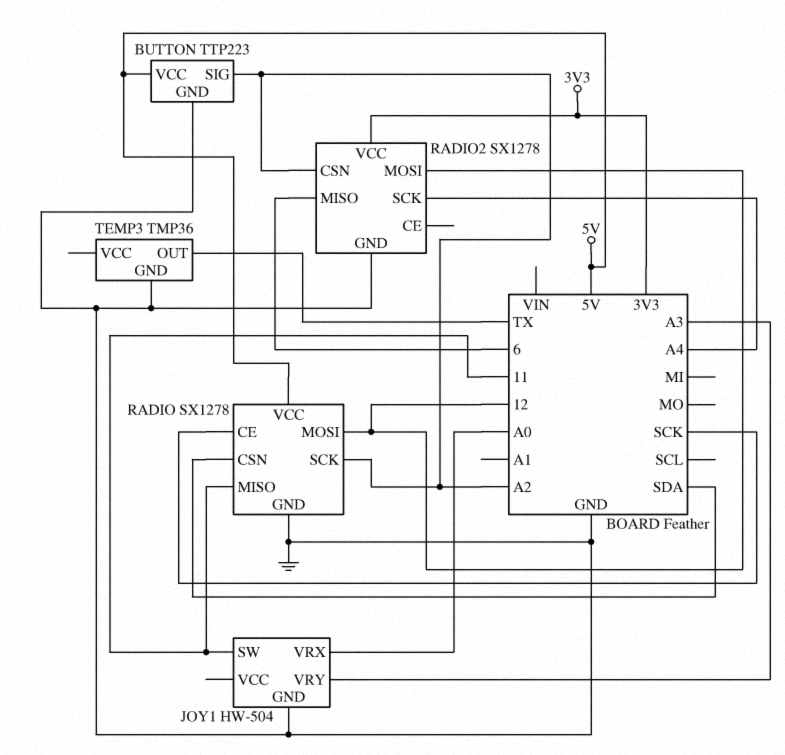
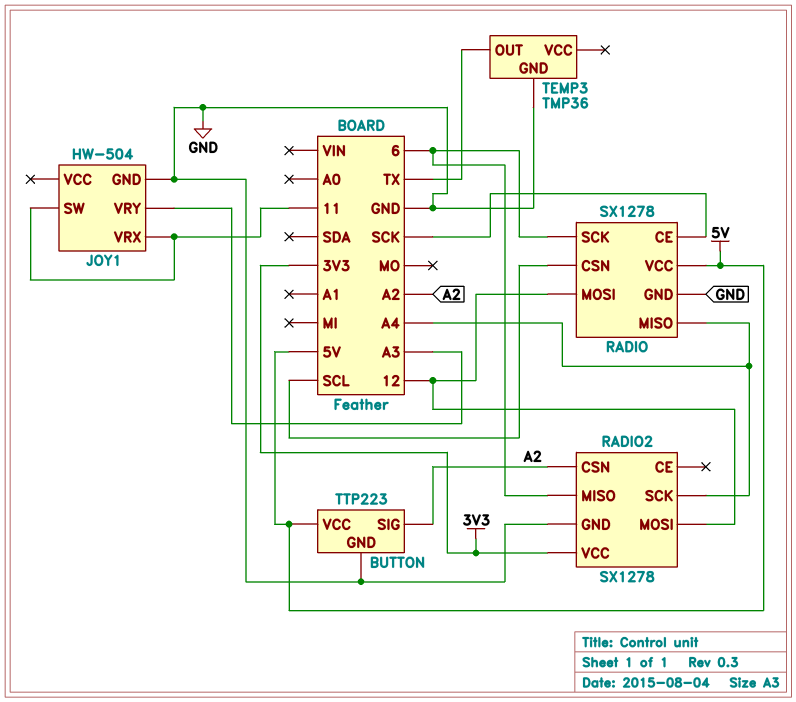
JOY1 pin VRX: A0 -> 11
RADIO pin CSN: SDA -> SCL
RADIO pin MISO: 11 -> A4
RADIO pin SCK: A2 -> 6

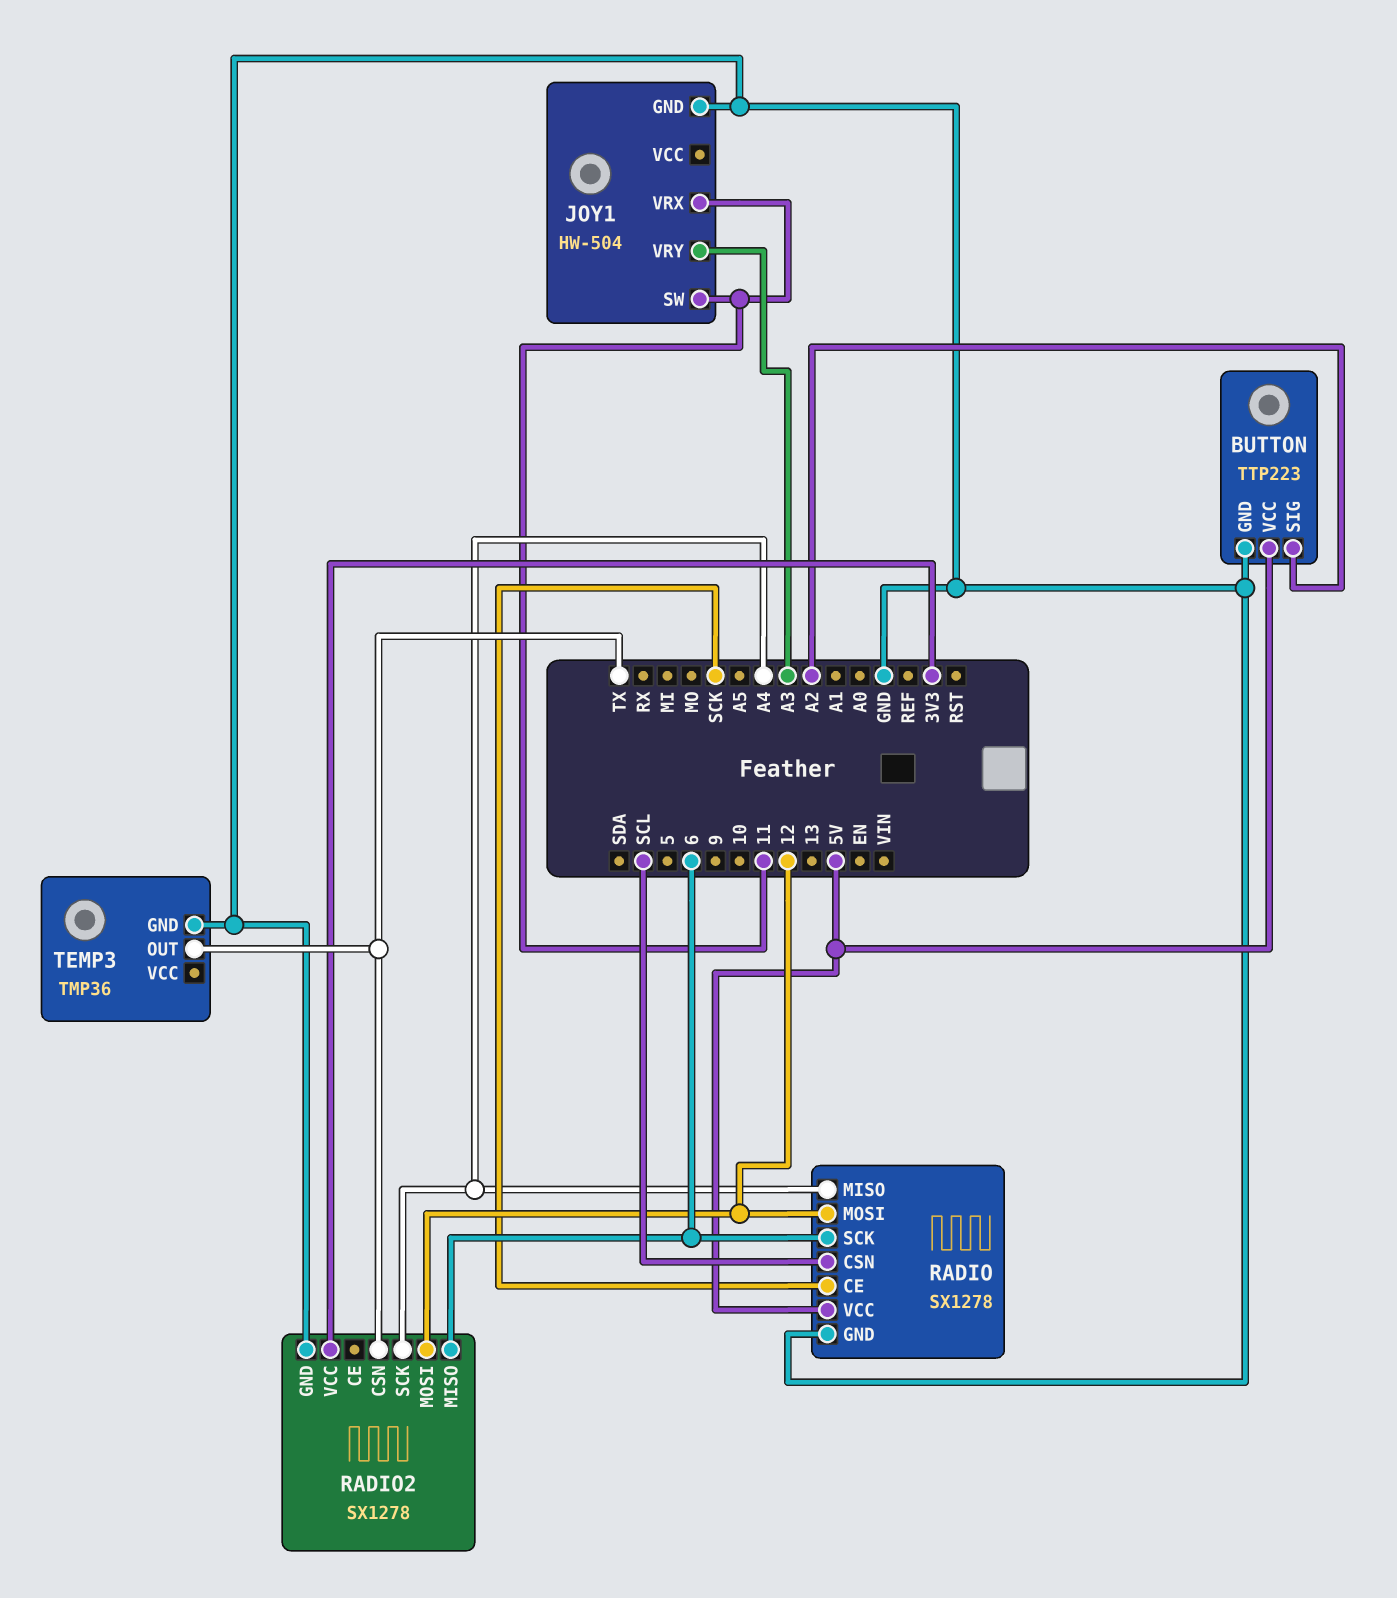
RADIO2 pin CSN: A2 -> TX

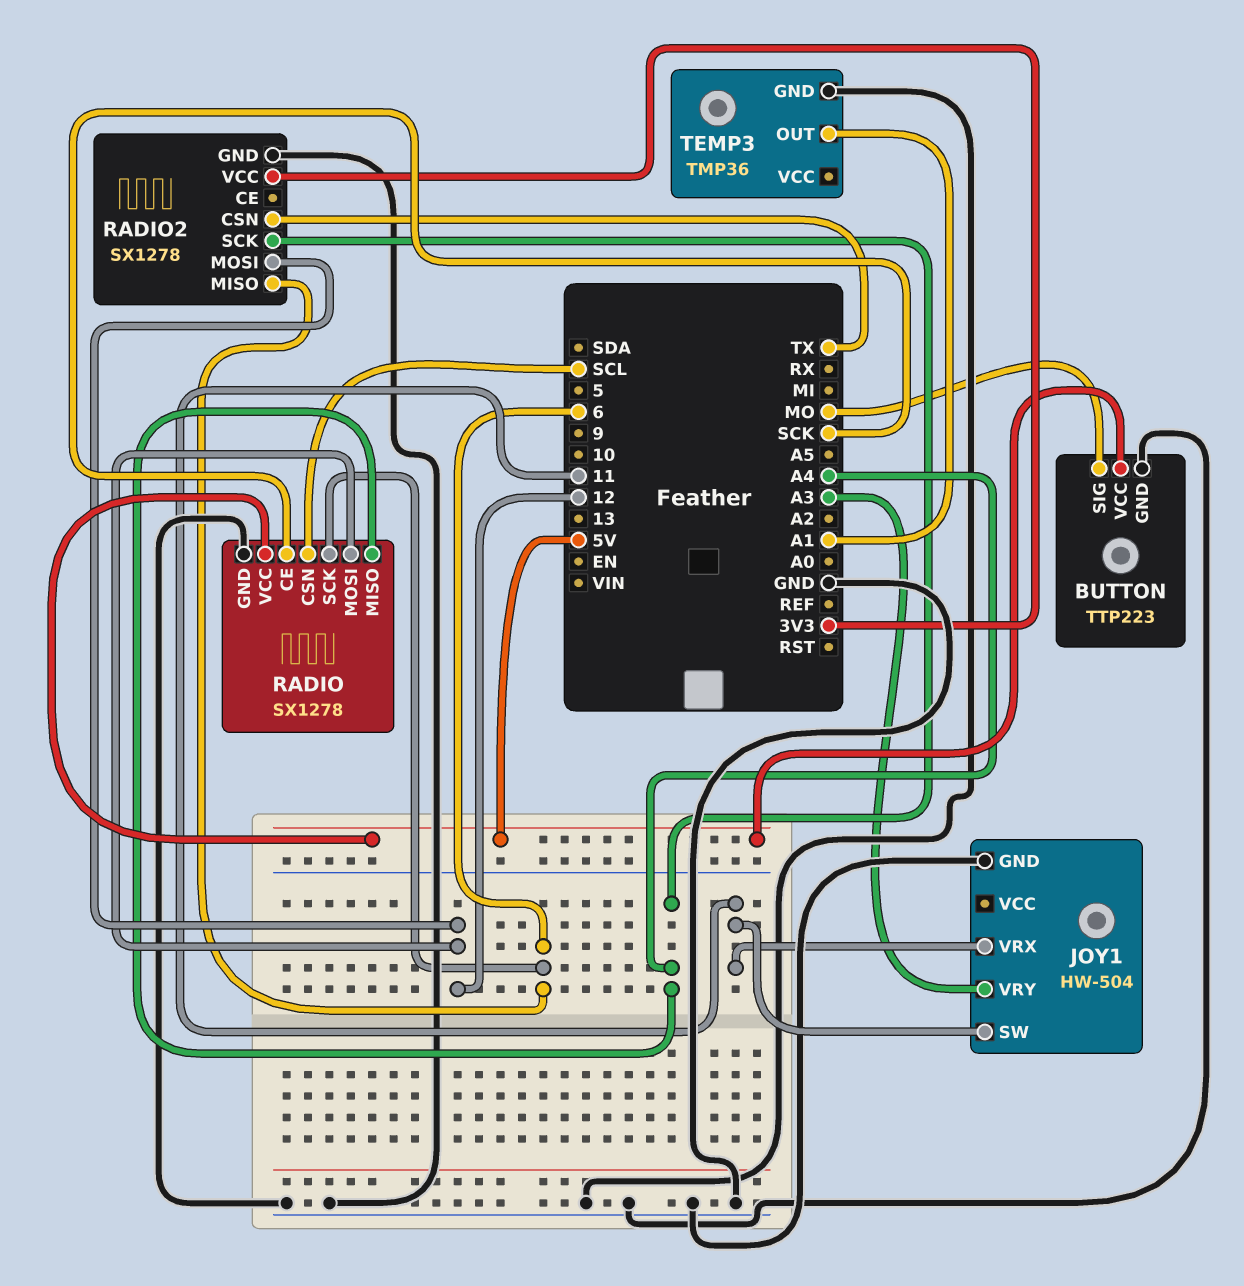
BUTTON pin SIG: A2 -> MO
TEMP3 pin OUT: TX -> A1

